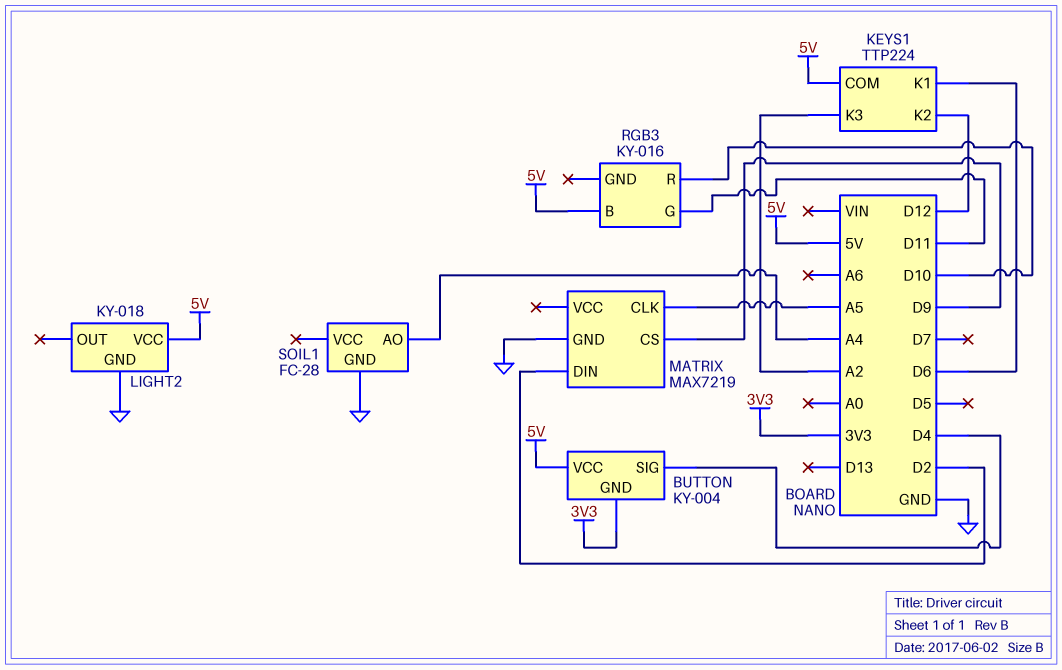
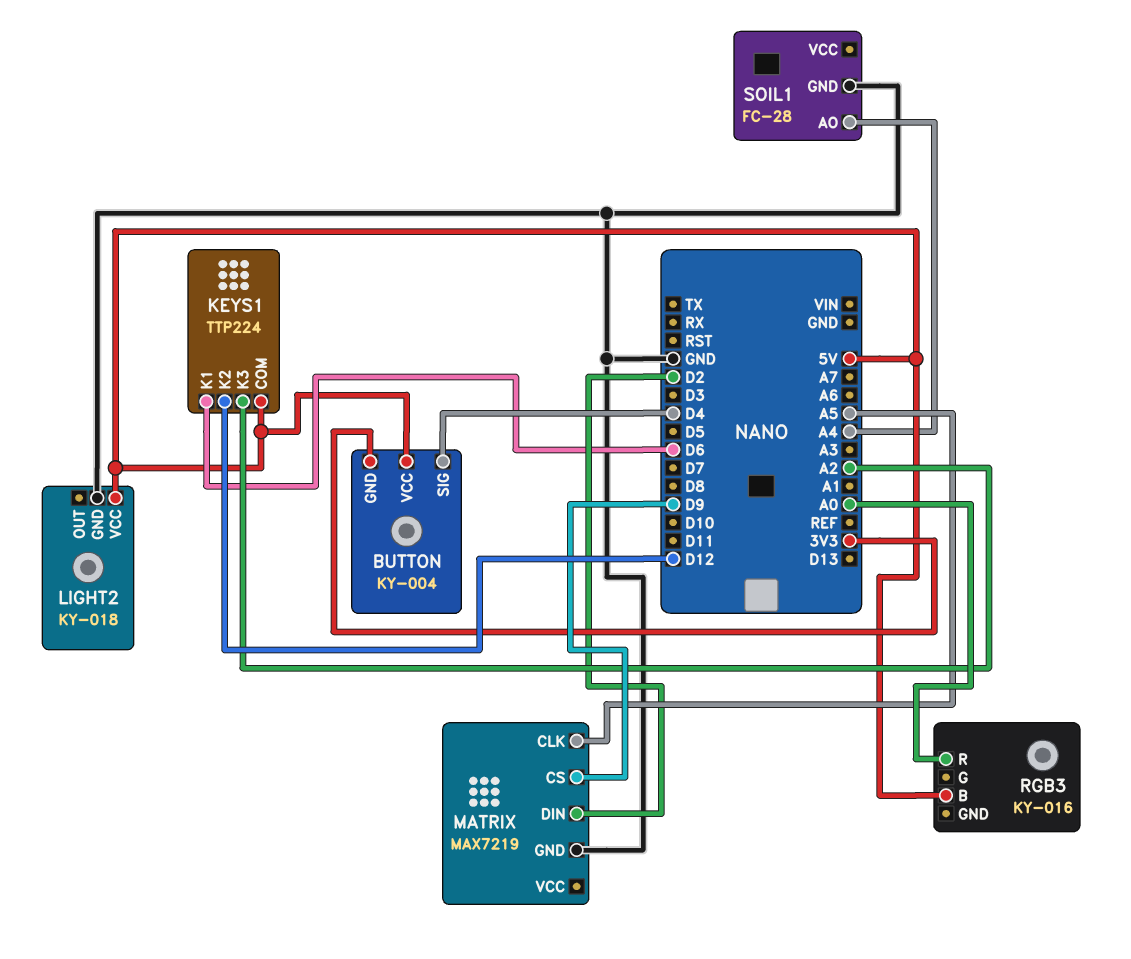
RGB3 pin G: D11 -> none
RGB3 pin R: D10 -> A0

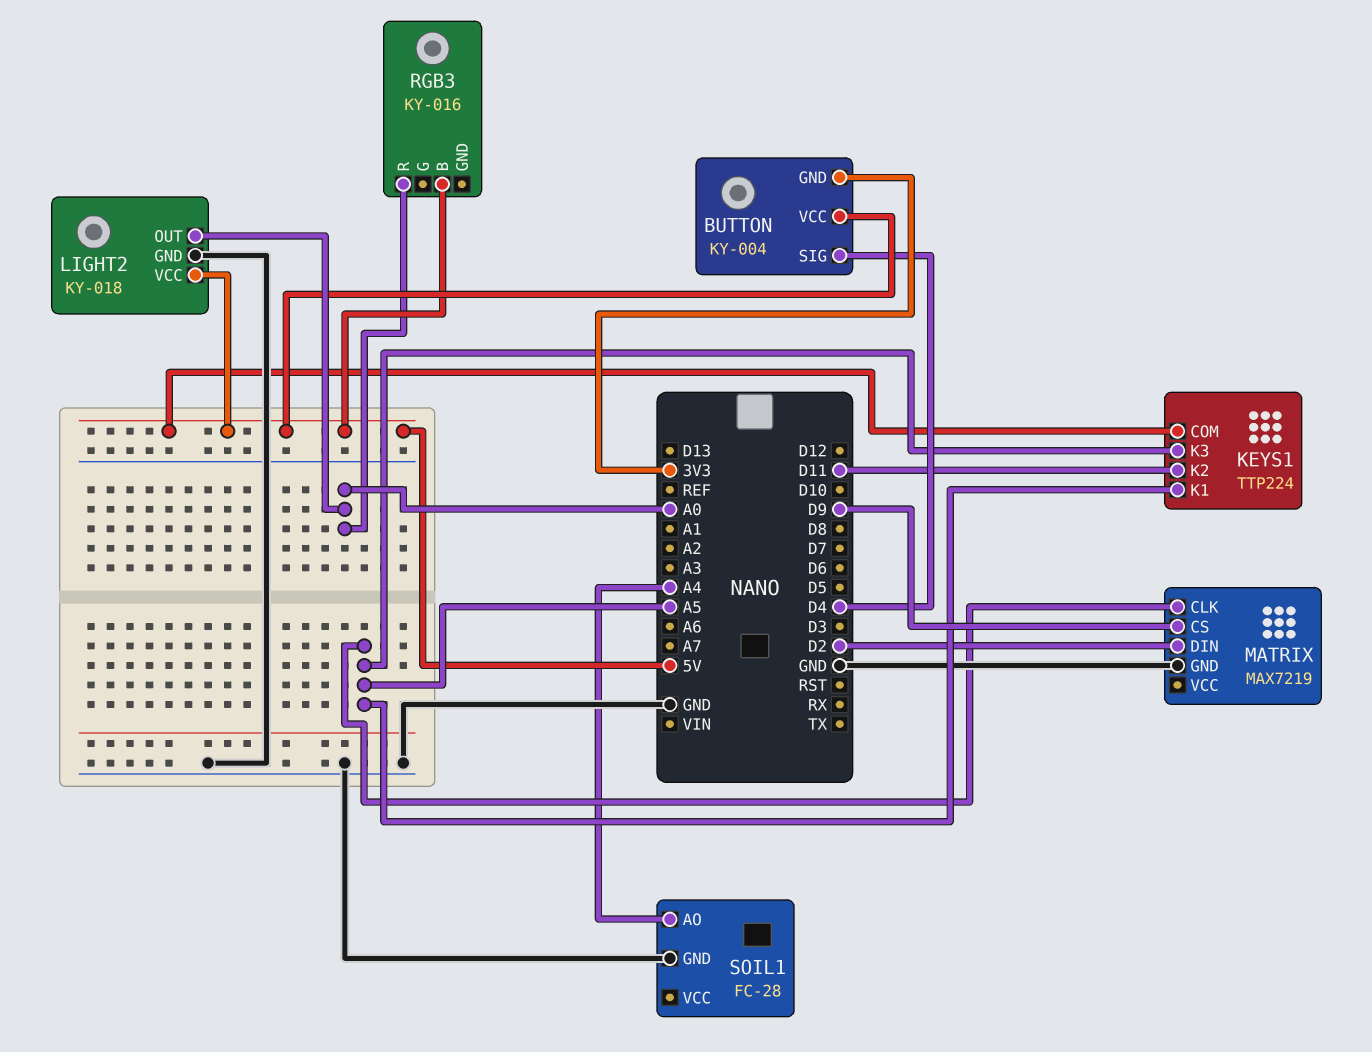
KEYS1 pin K1: D6 -> A5
KEYS1 pin K2: D12 -> D11
KEYS1 pin K3: A2 -> A5
LIGHT2 pin OUT: none -> A0

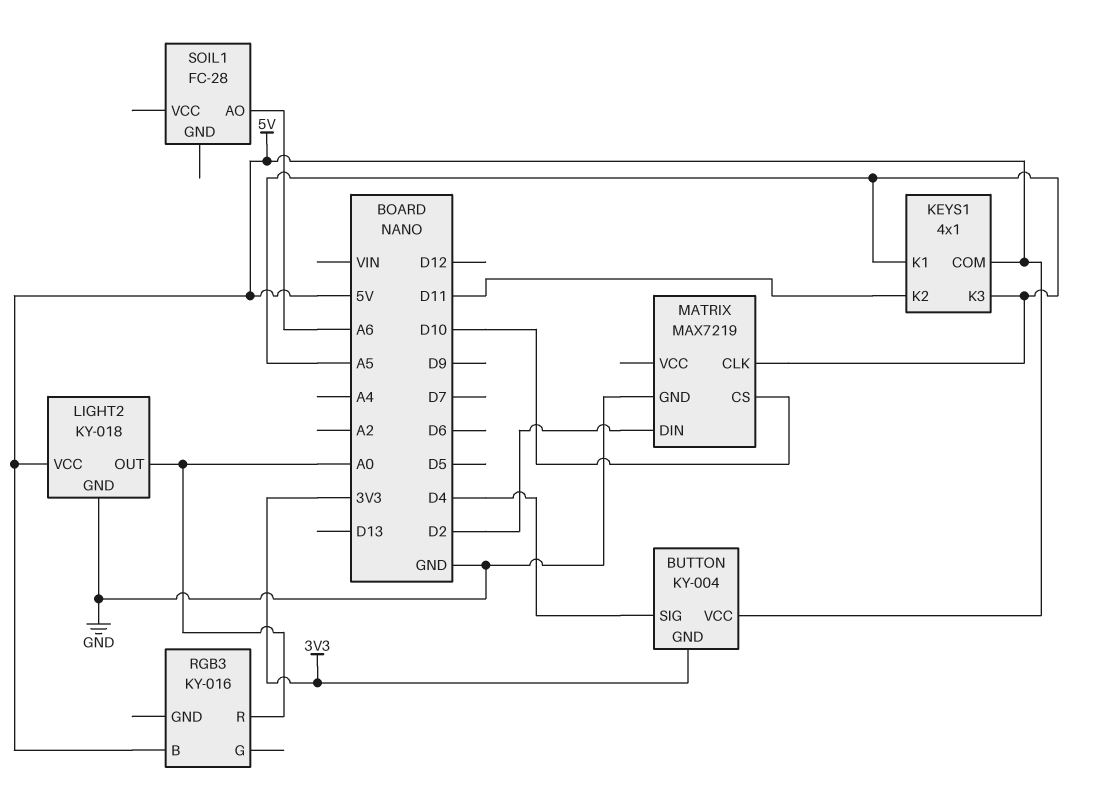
KEYS1: TTP224 -> 4x1
MATRIX pin CS: D9 -> D10
SOIL1 pin AO: A4 -> A6
SOIL1 pin GND: GND -> none

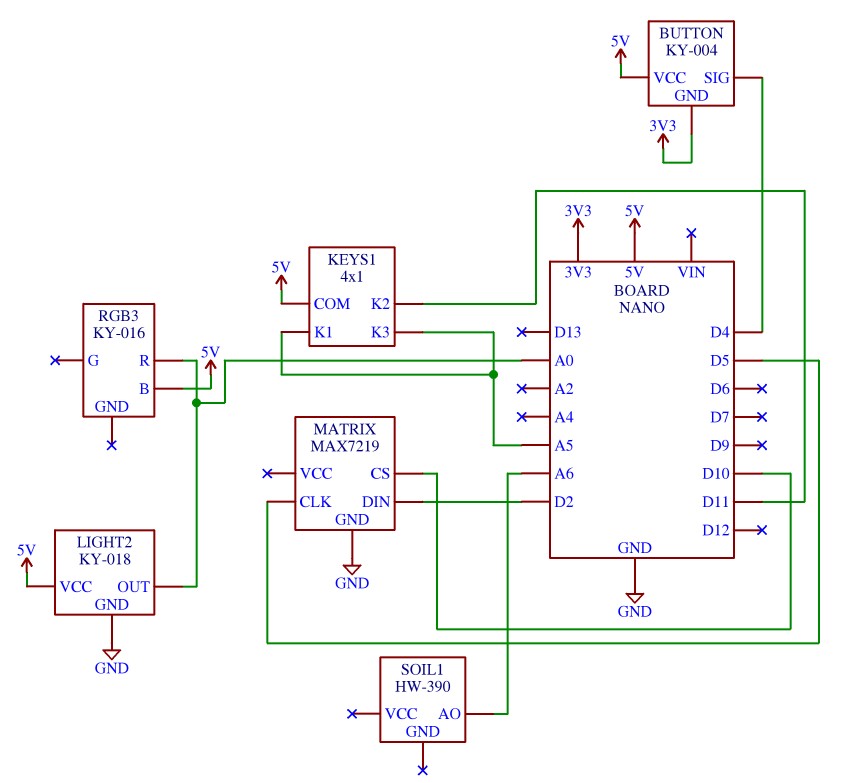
MATRIX pin CLK: A5 -> D5
SOIL1: FC-28 -> HW-390

